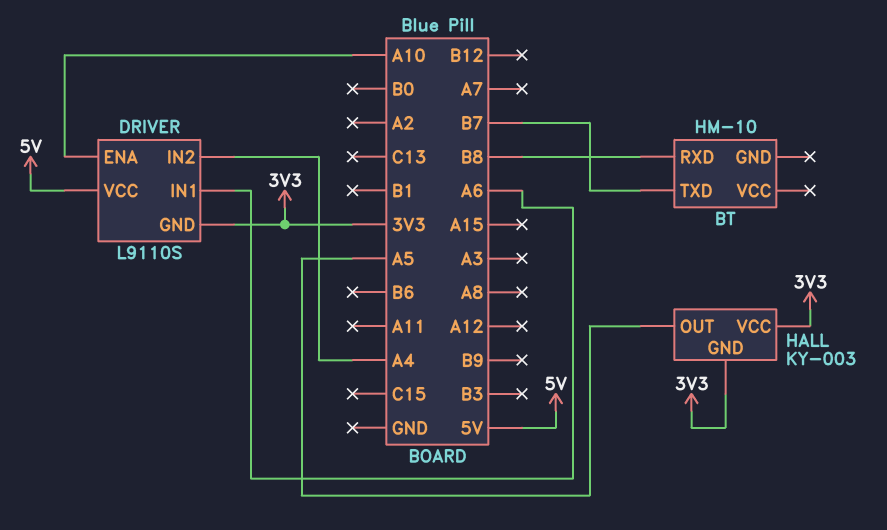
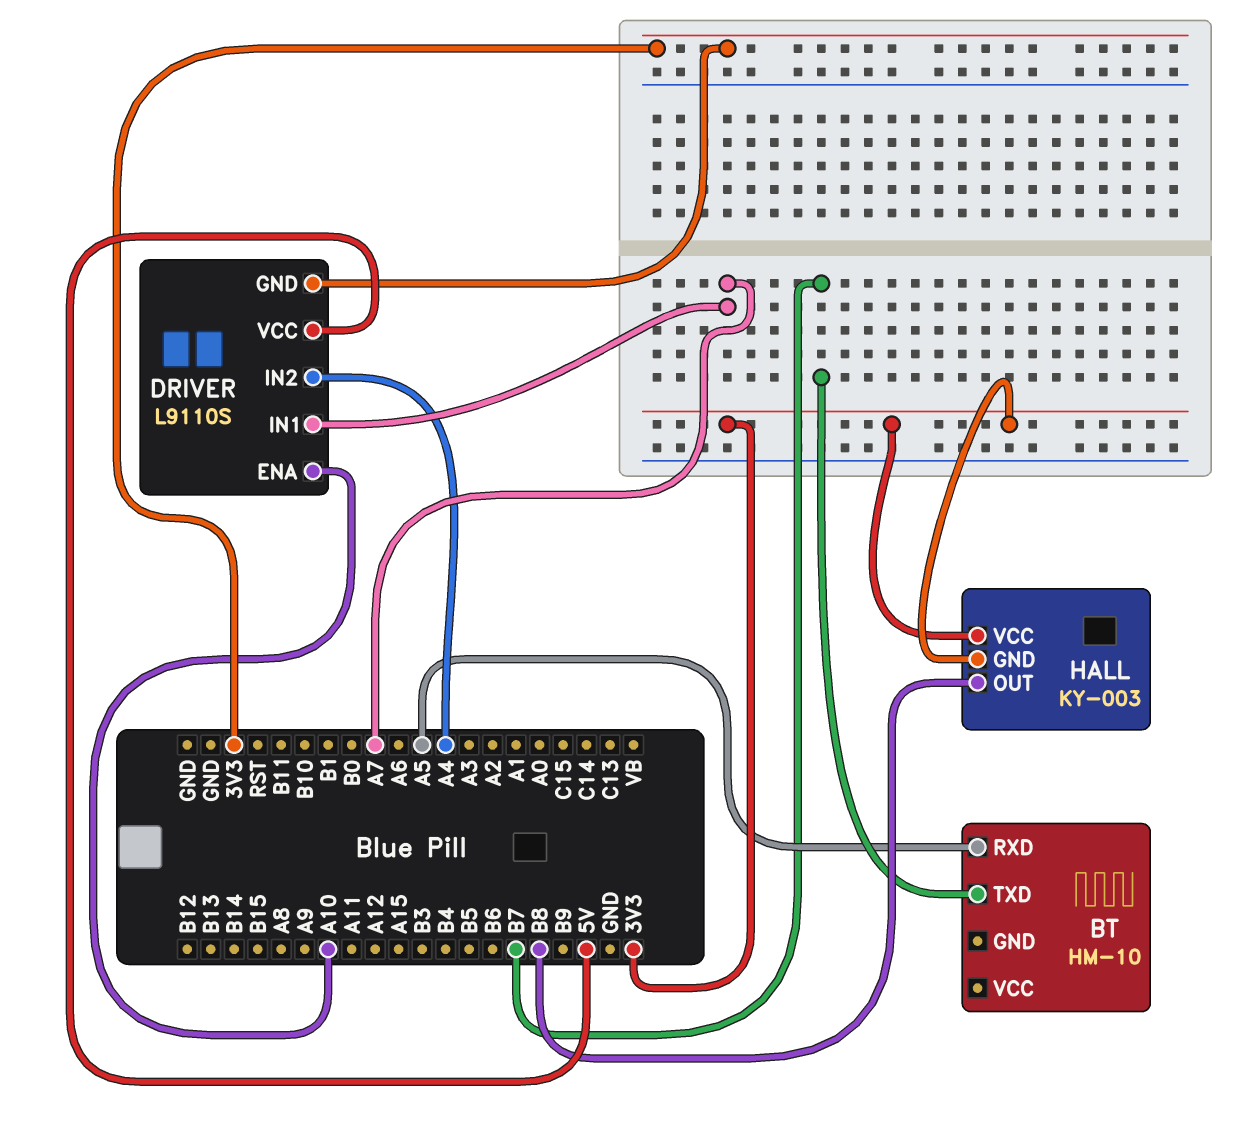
BT pin RXD: B8 -> A5
DRIVER pin IN1: A6 -> A7
HALL pin OUT: A5 -> B8

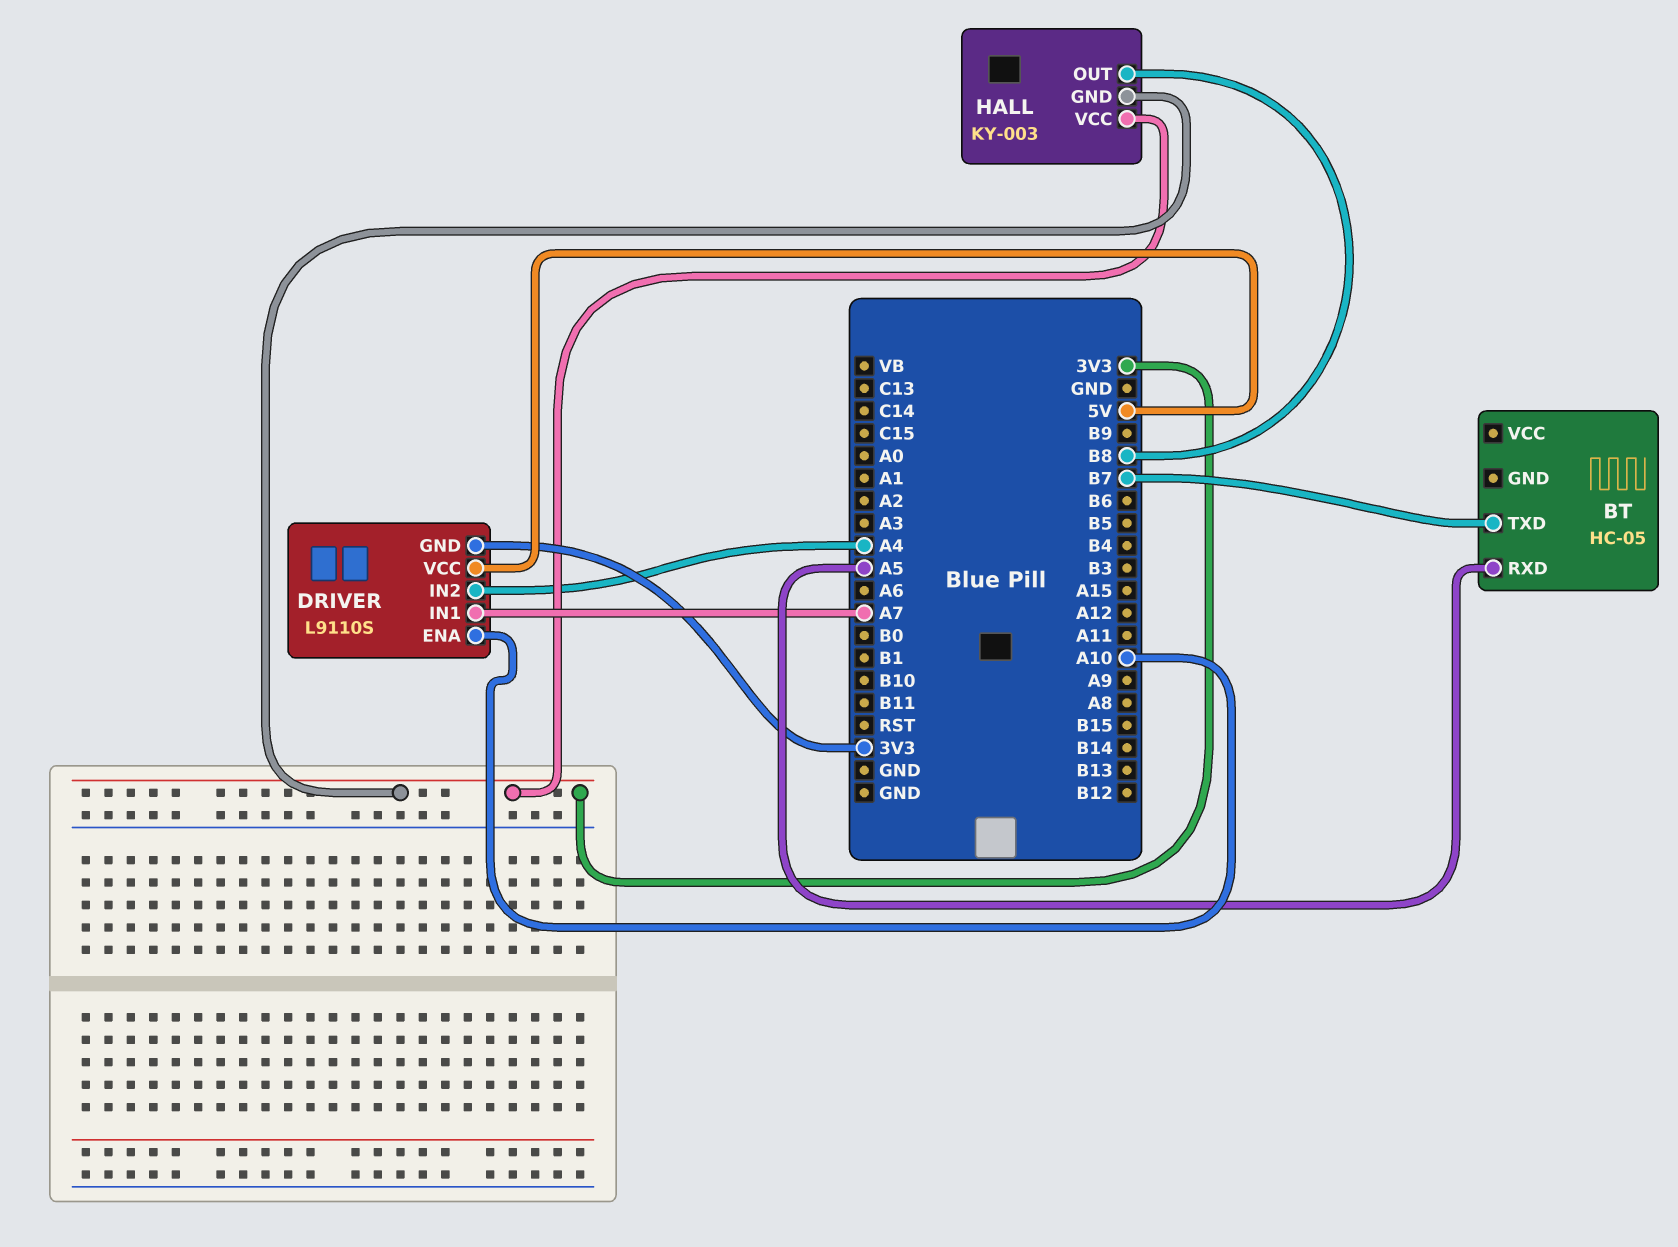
BT: HM-10 -> HC-05

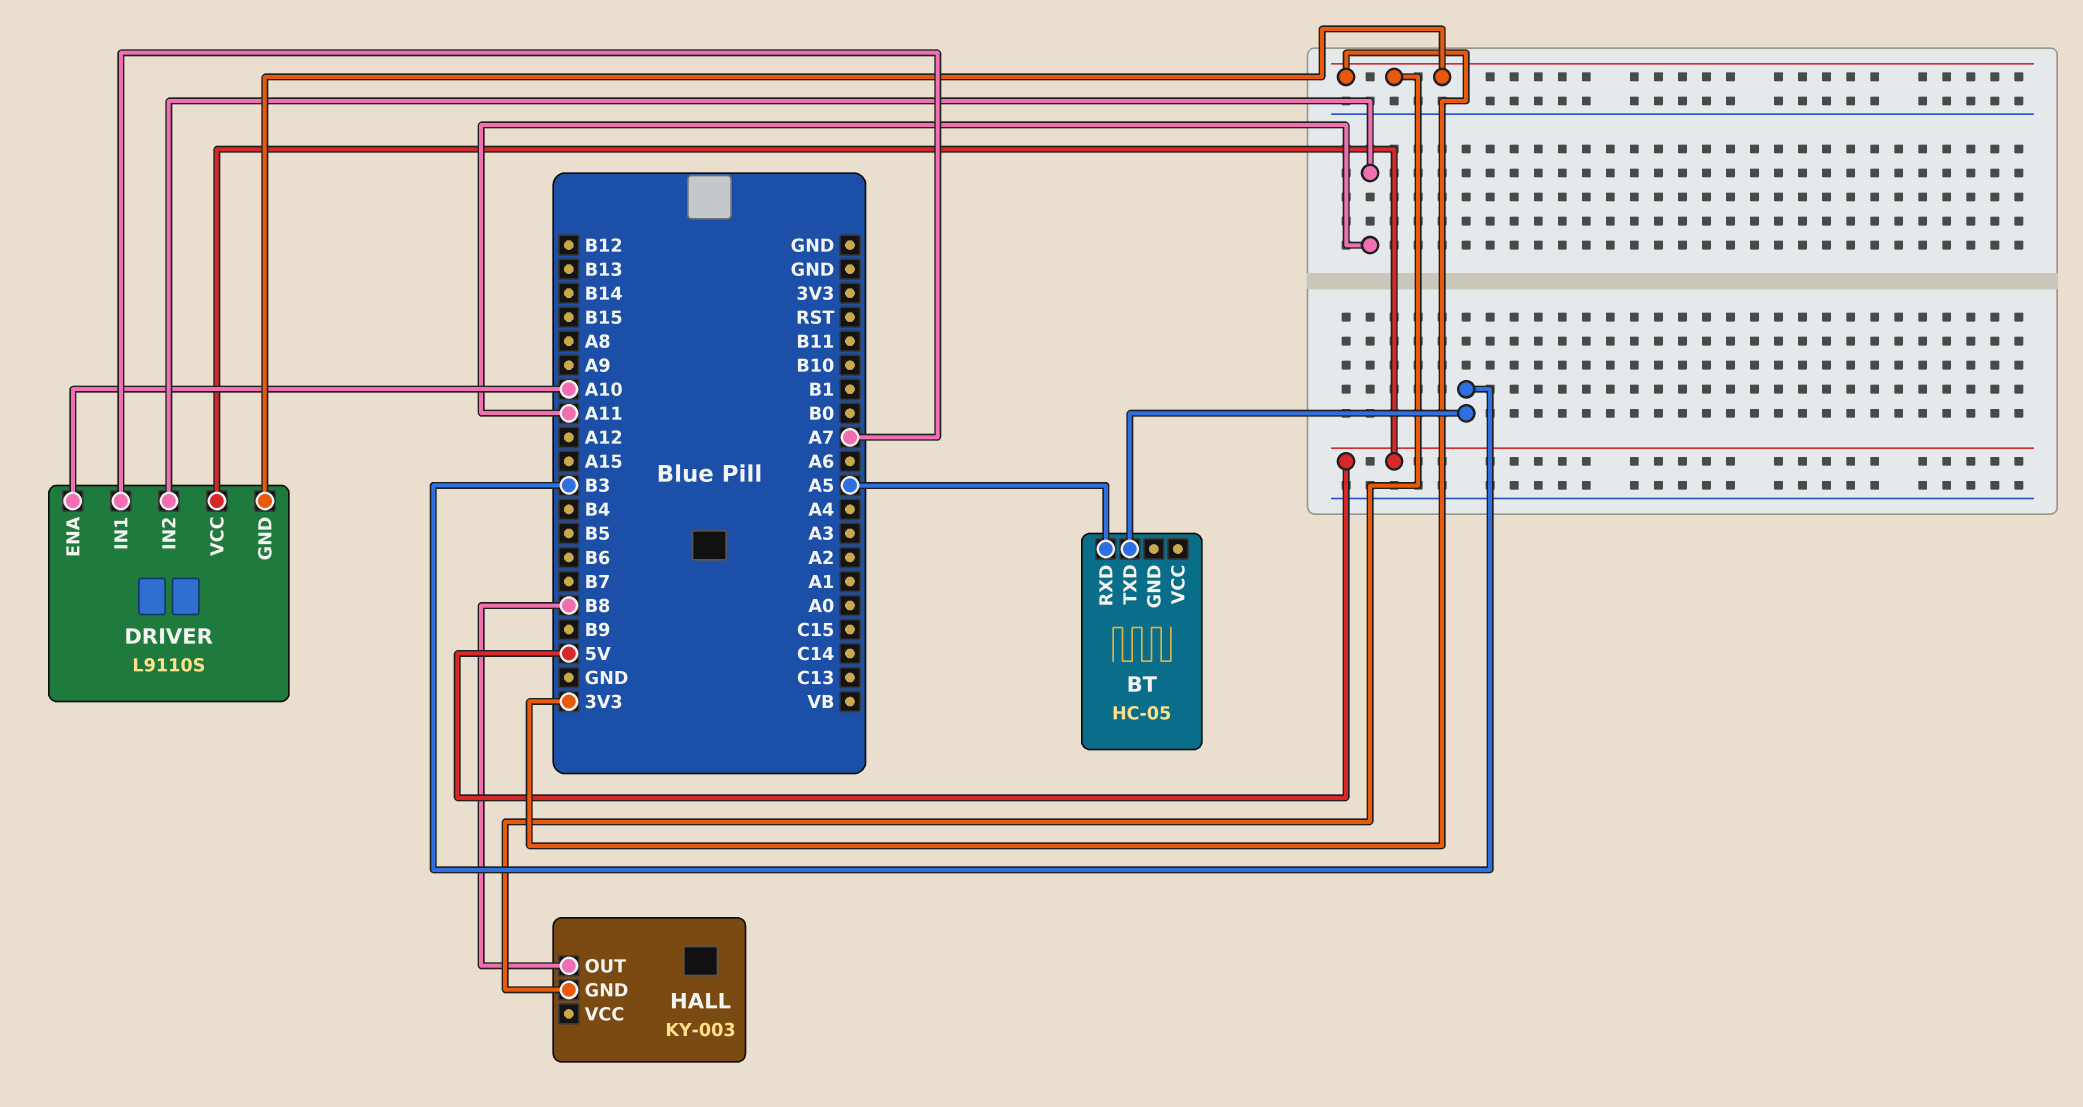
BT pin TXD: B7 -> B3
DRIVER pin IN2: A4 -> A11
HALL pin VCC: 3V3 -> none

